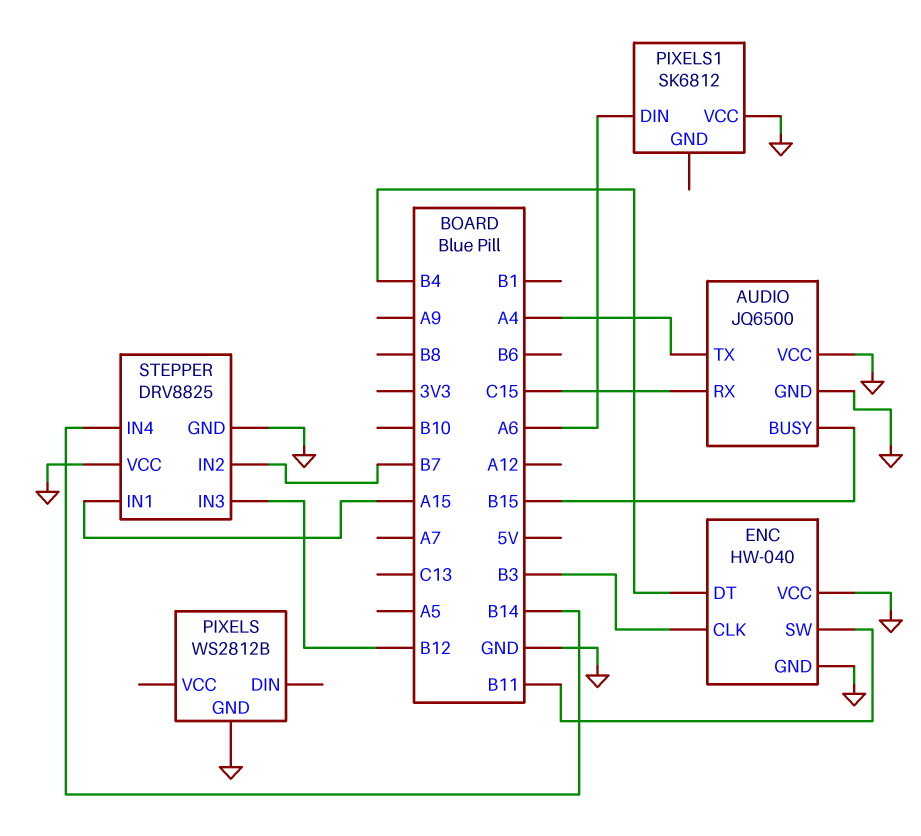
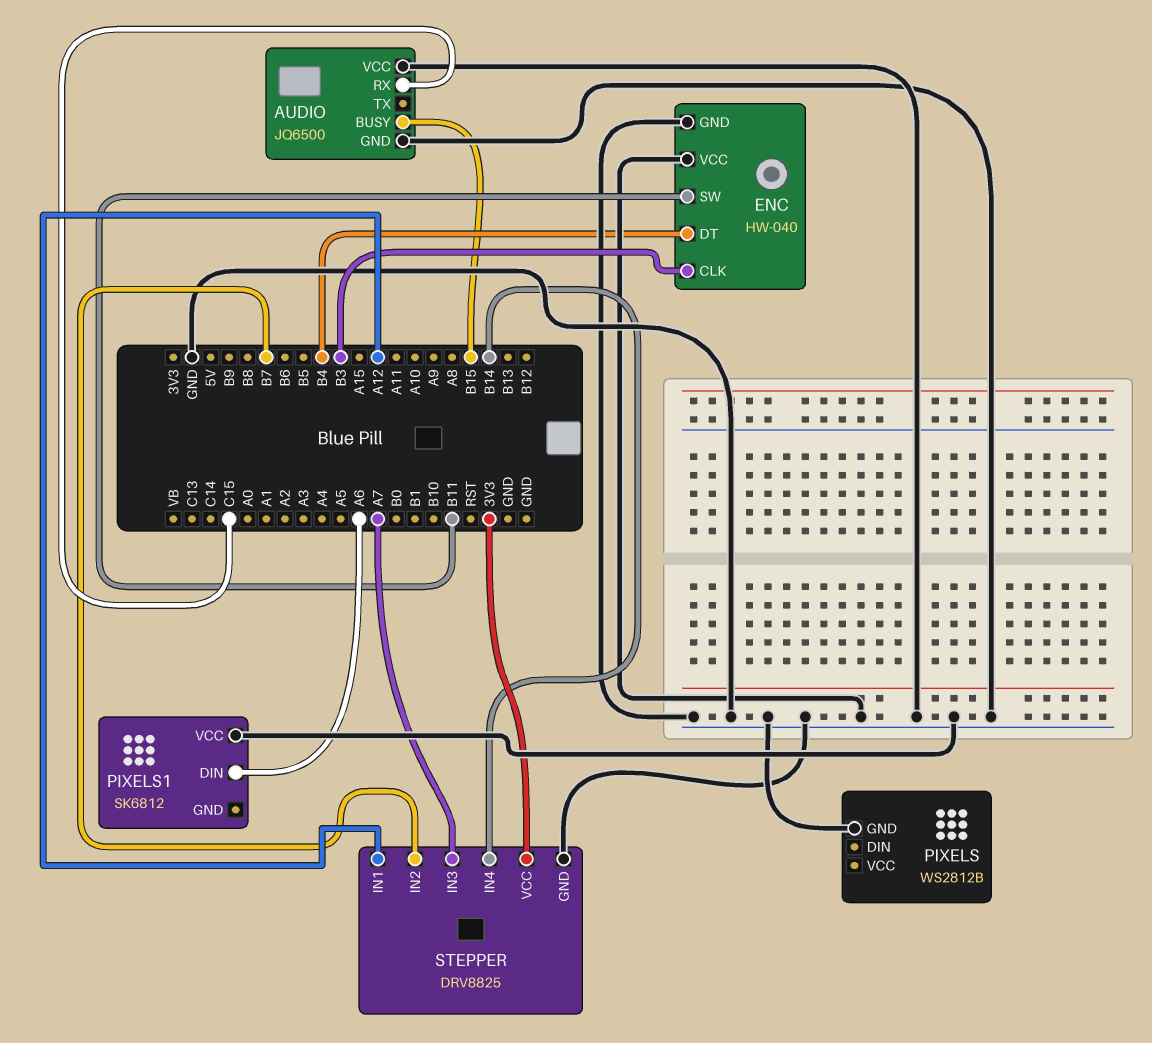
AUDIO pin TX: A4 -> none
STEPPER pin IN1: A15 -> A12
STEPPER pin IN3: B12 -> A7
STEPPER pin VCC: GND -> 3V3

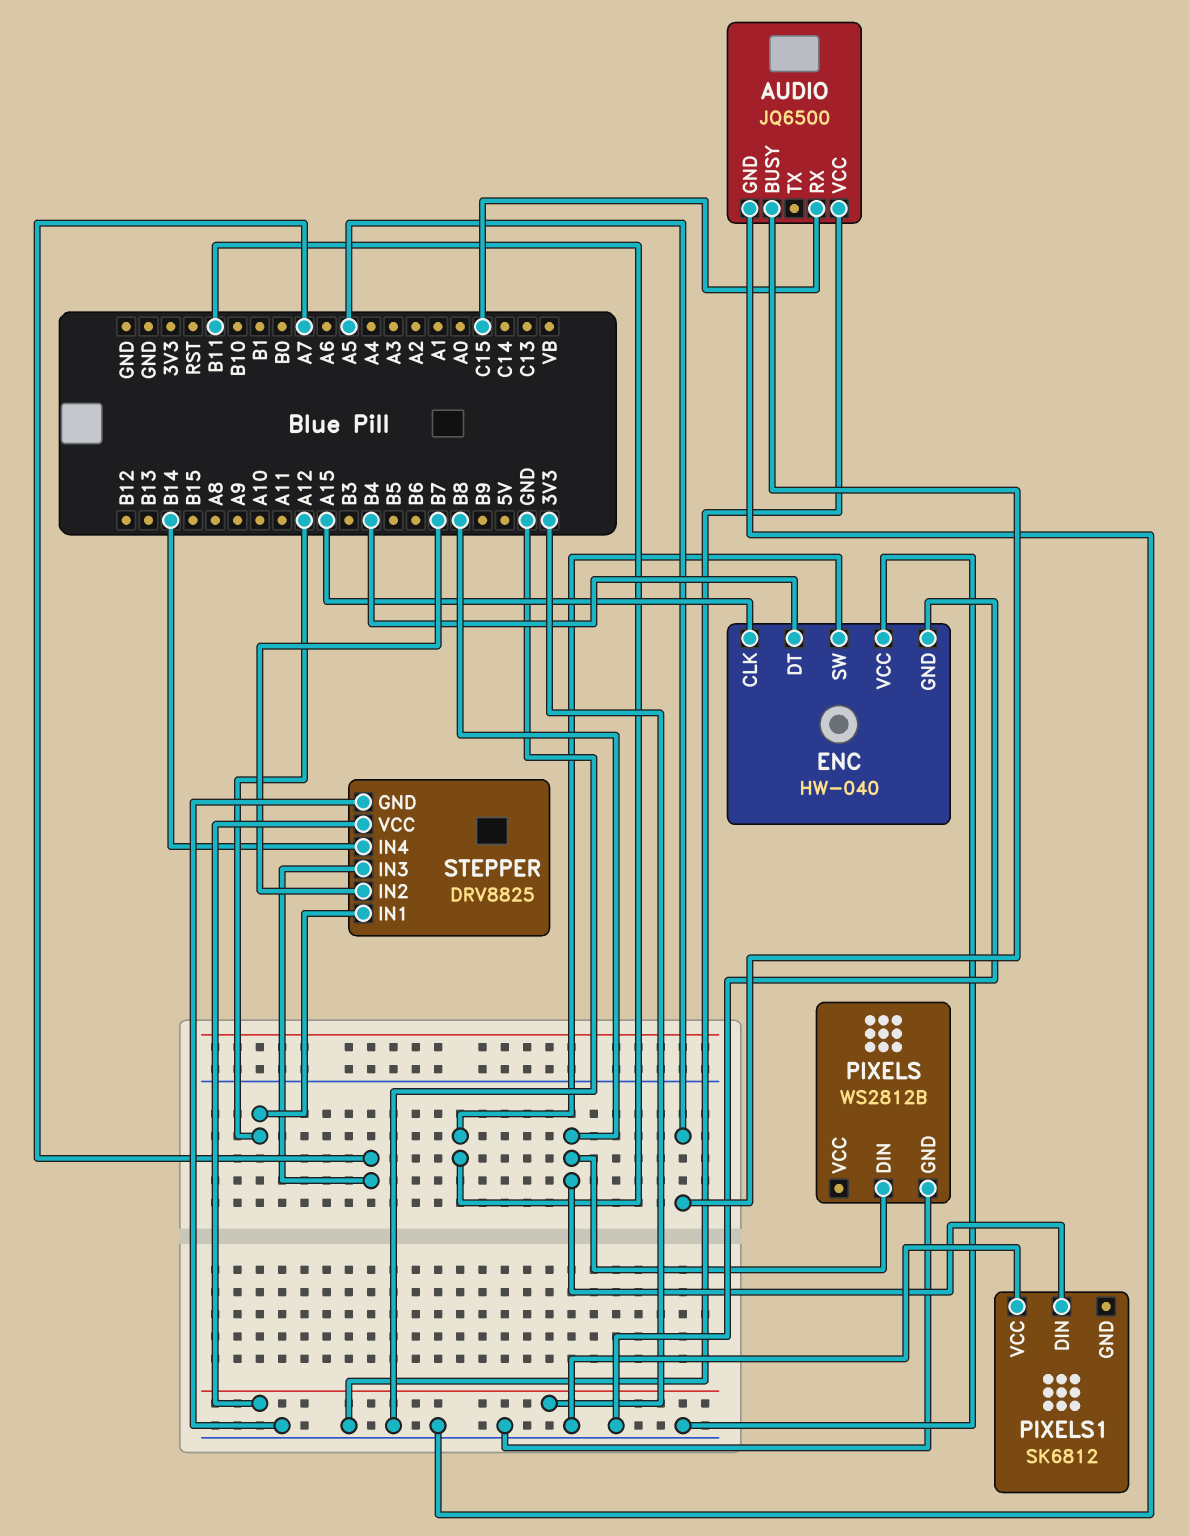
AUDIO pin BUSY: B15 -> A5
ENC pin CLK: B3 -> A15
PIXELS pin DIN: none -> B8
PIXELS1 pin DIN: A6 -> B8

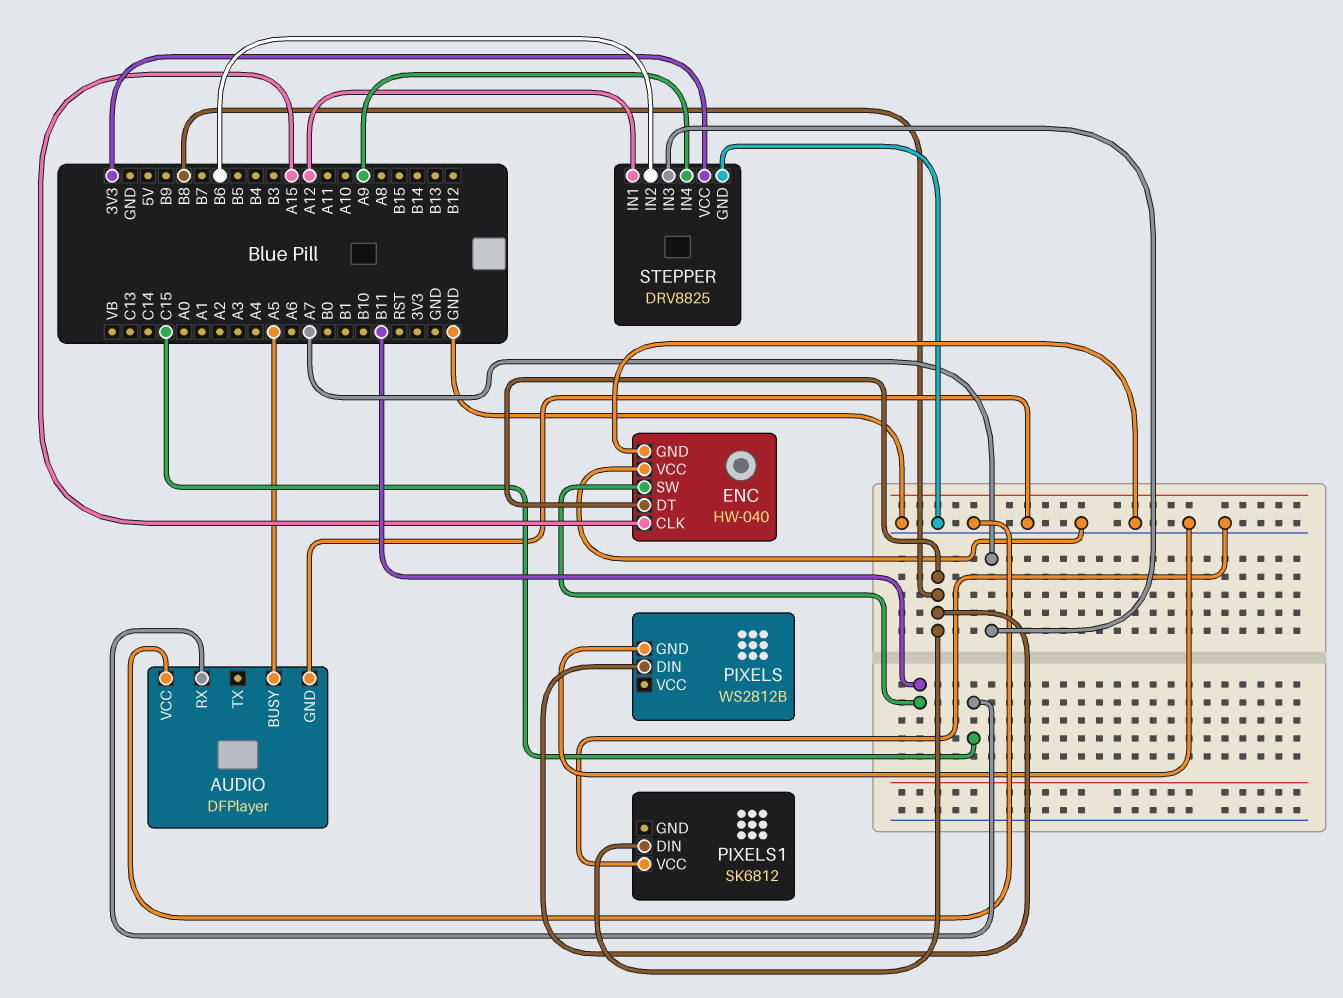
AUDIO: JQ6500 -> DFPlayer
ENC pin DT: B4 -> B8
STEPPER pin IN2: B7 -> B6
STEPPER pin IN4: B14 -> A9

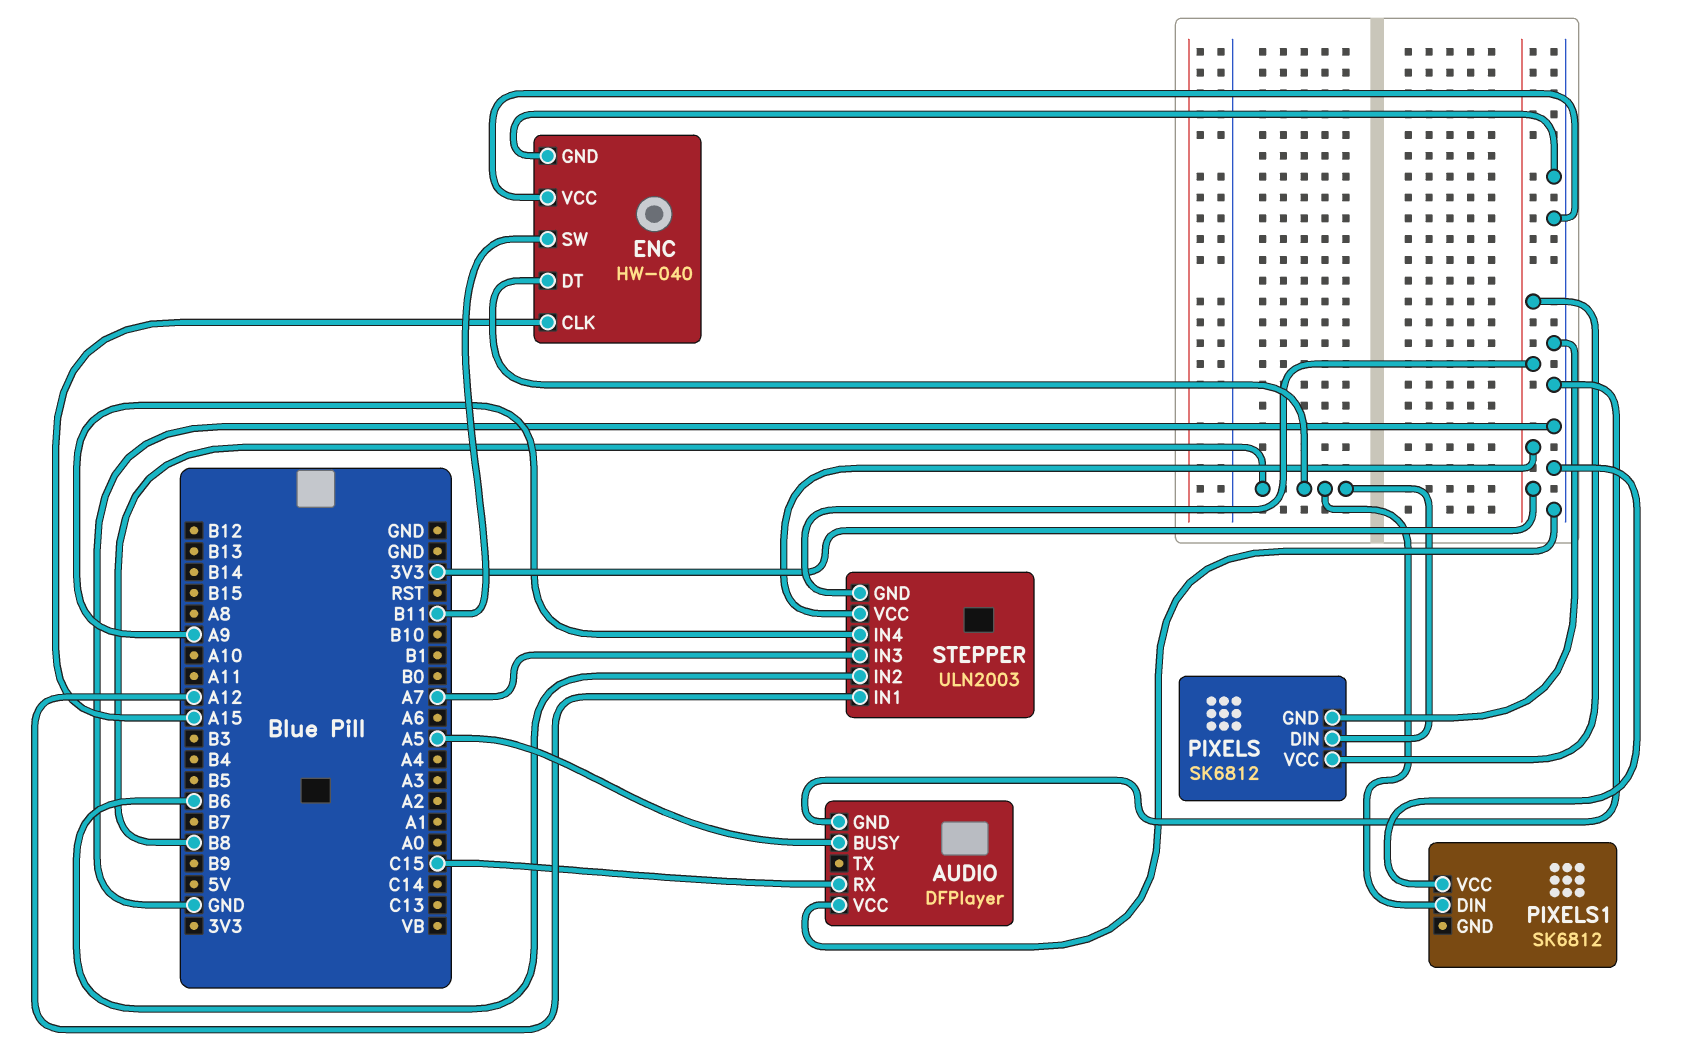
PIXELS: WS2812B -> SK6812
PIXELS pin VCC: none -> 3V3
STEPPER: DRV8825 -> ULN2003
STEPPER pin GND: GND -> 3V3

